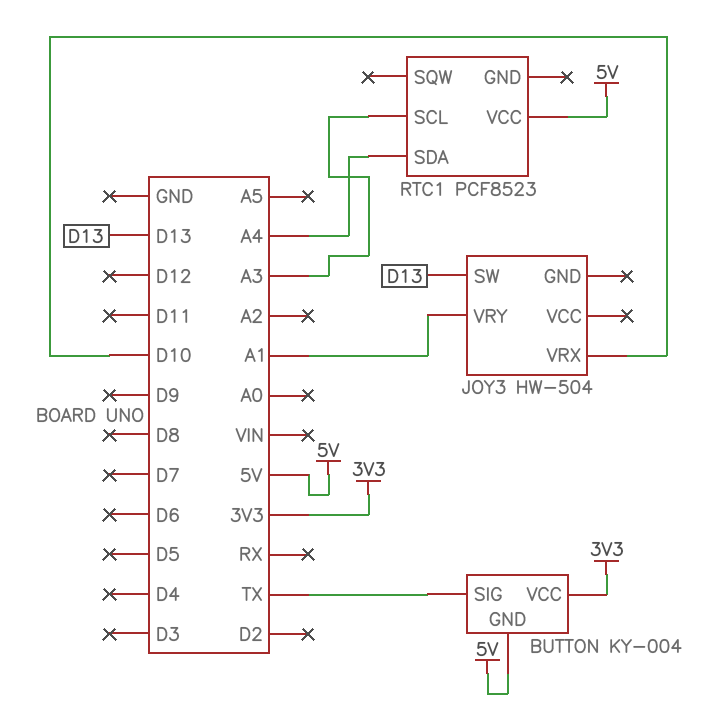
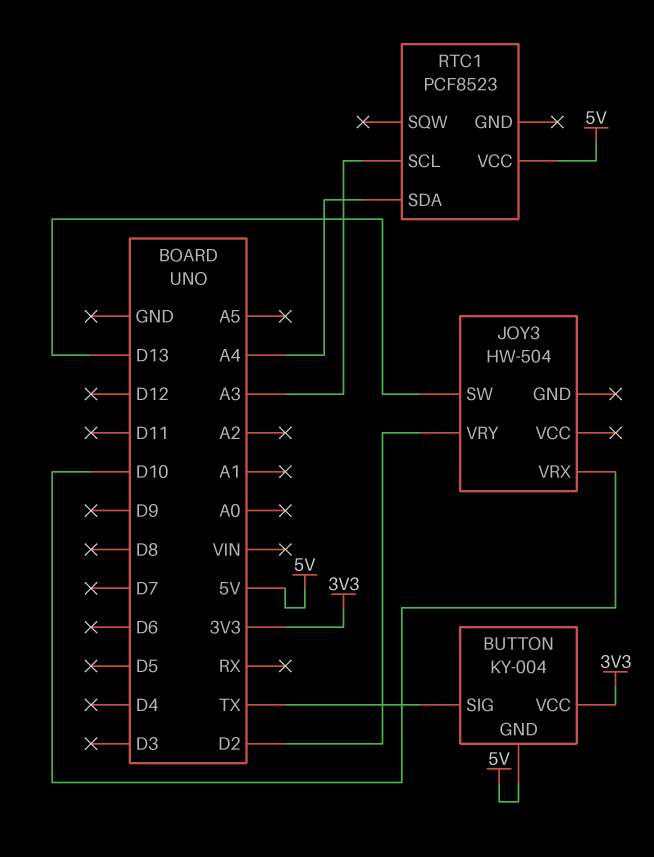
JOY3 pin VRY: A1 -> D2

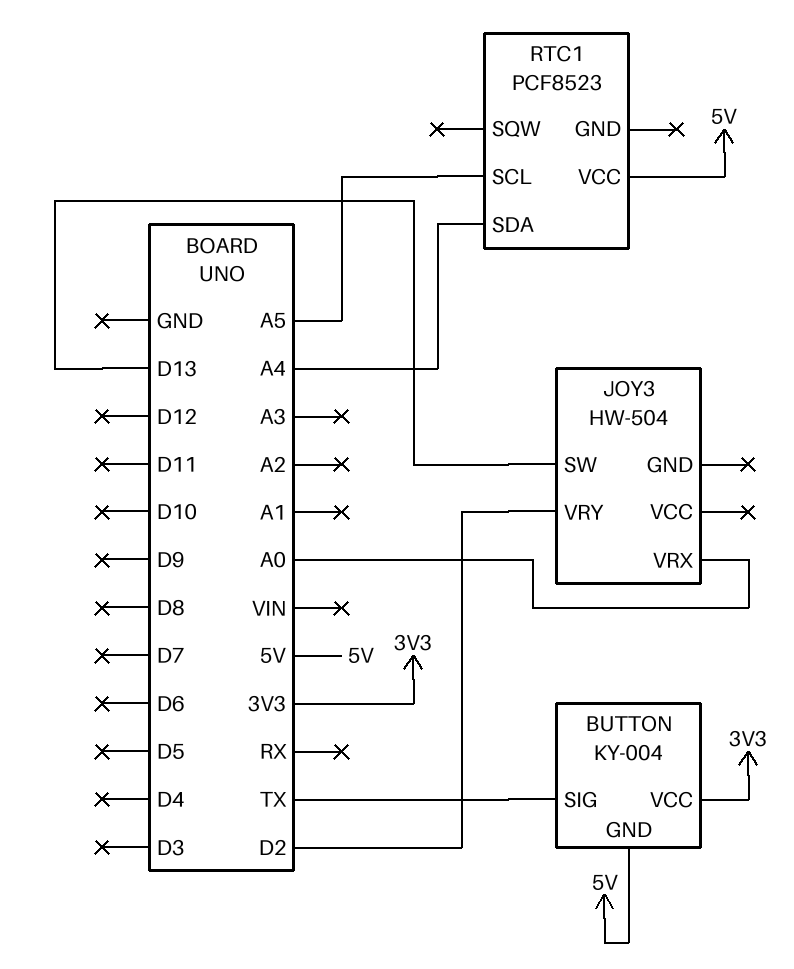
JOY3 pin VRX: D10 -> A0
RTC1 pin SCL: A3 -> A5

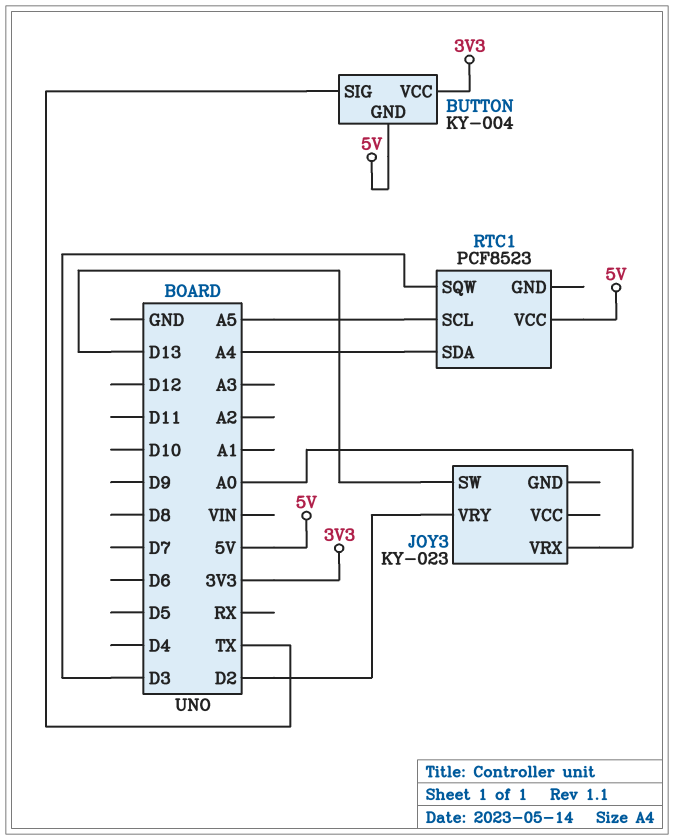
JOY3: HW-504 -> KY-023
RTC1 pin SQW: none -> D3

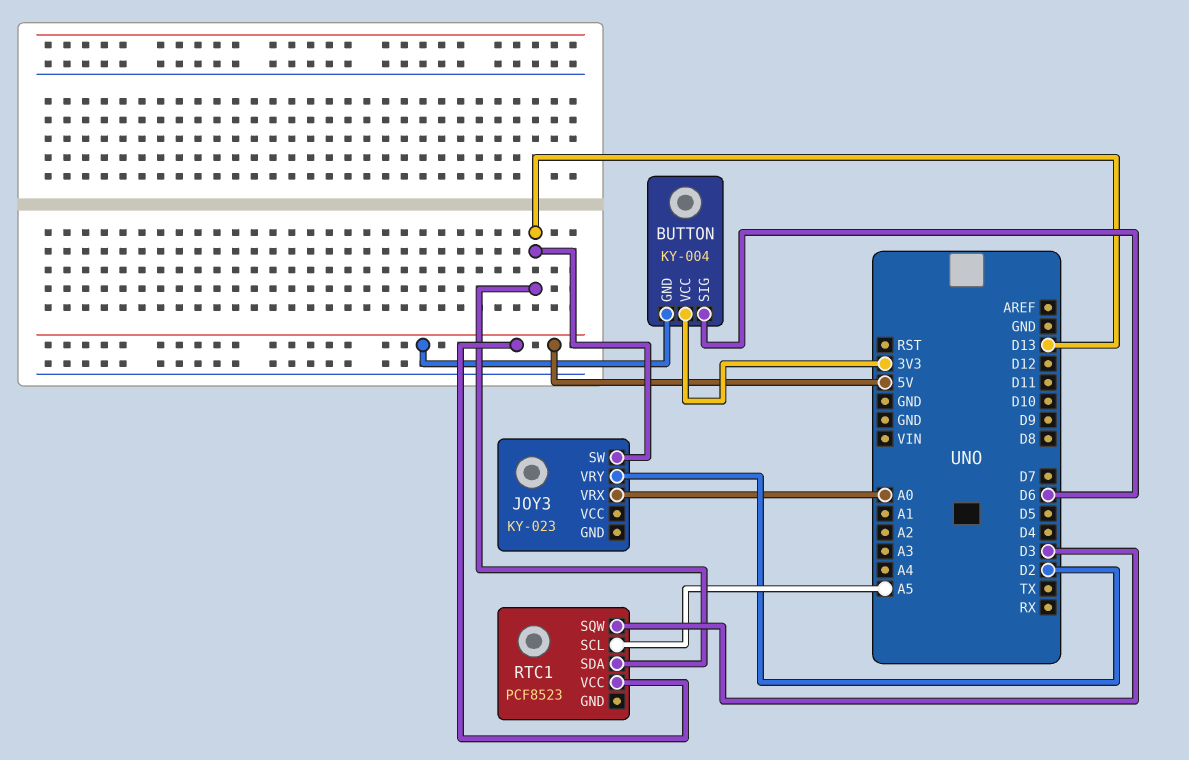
BUTTON pin SIG: TX -> D6
RTC1 pin SDA: A4 -> D13

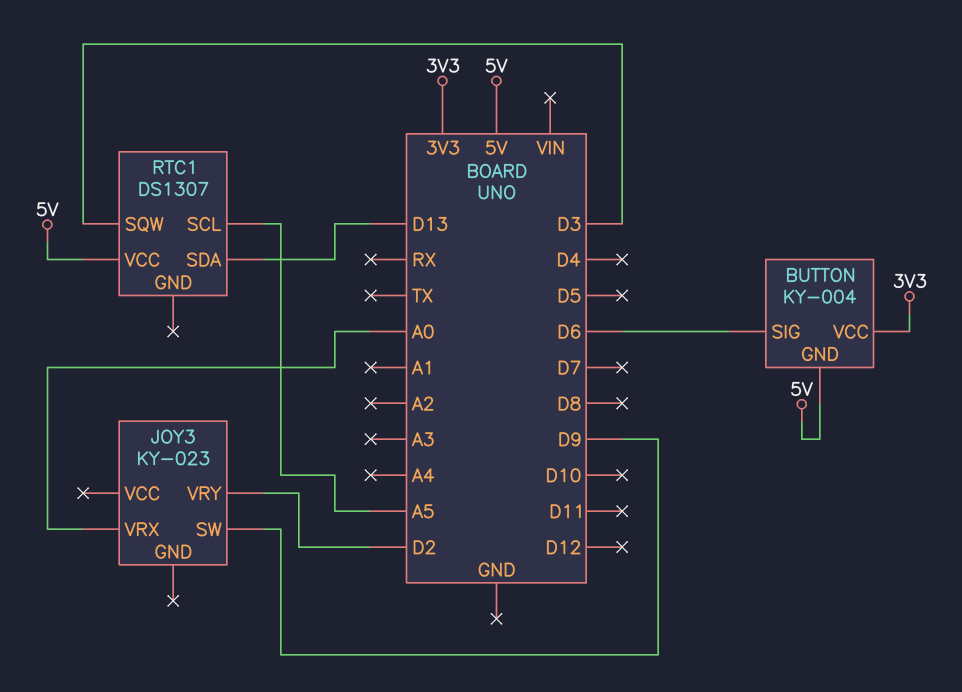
JOY3 pin SW: D13 -> D9
RTC1: PCF8523 -> DS1307

